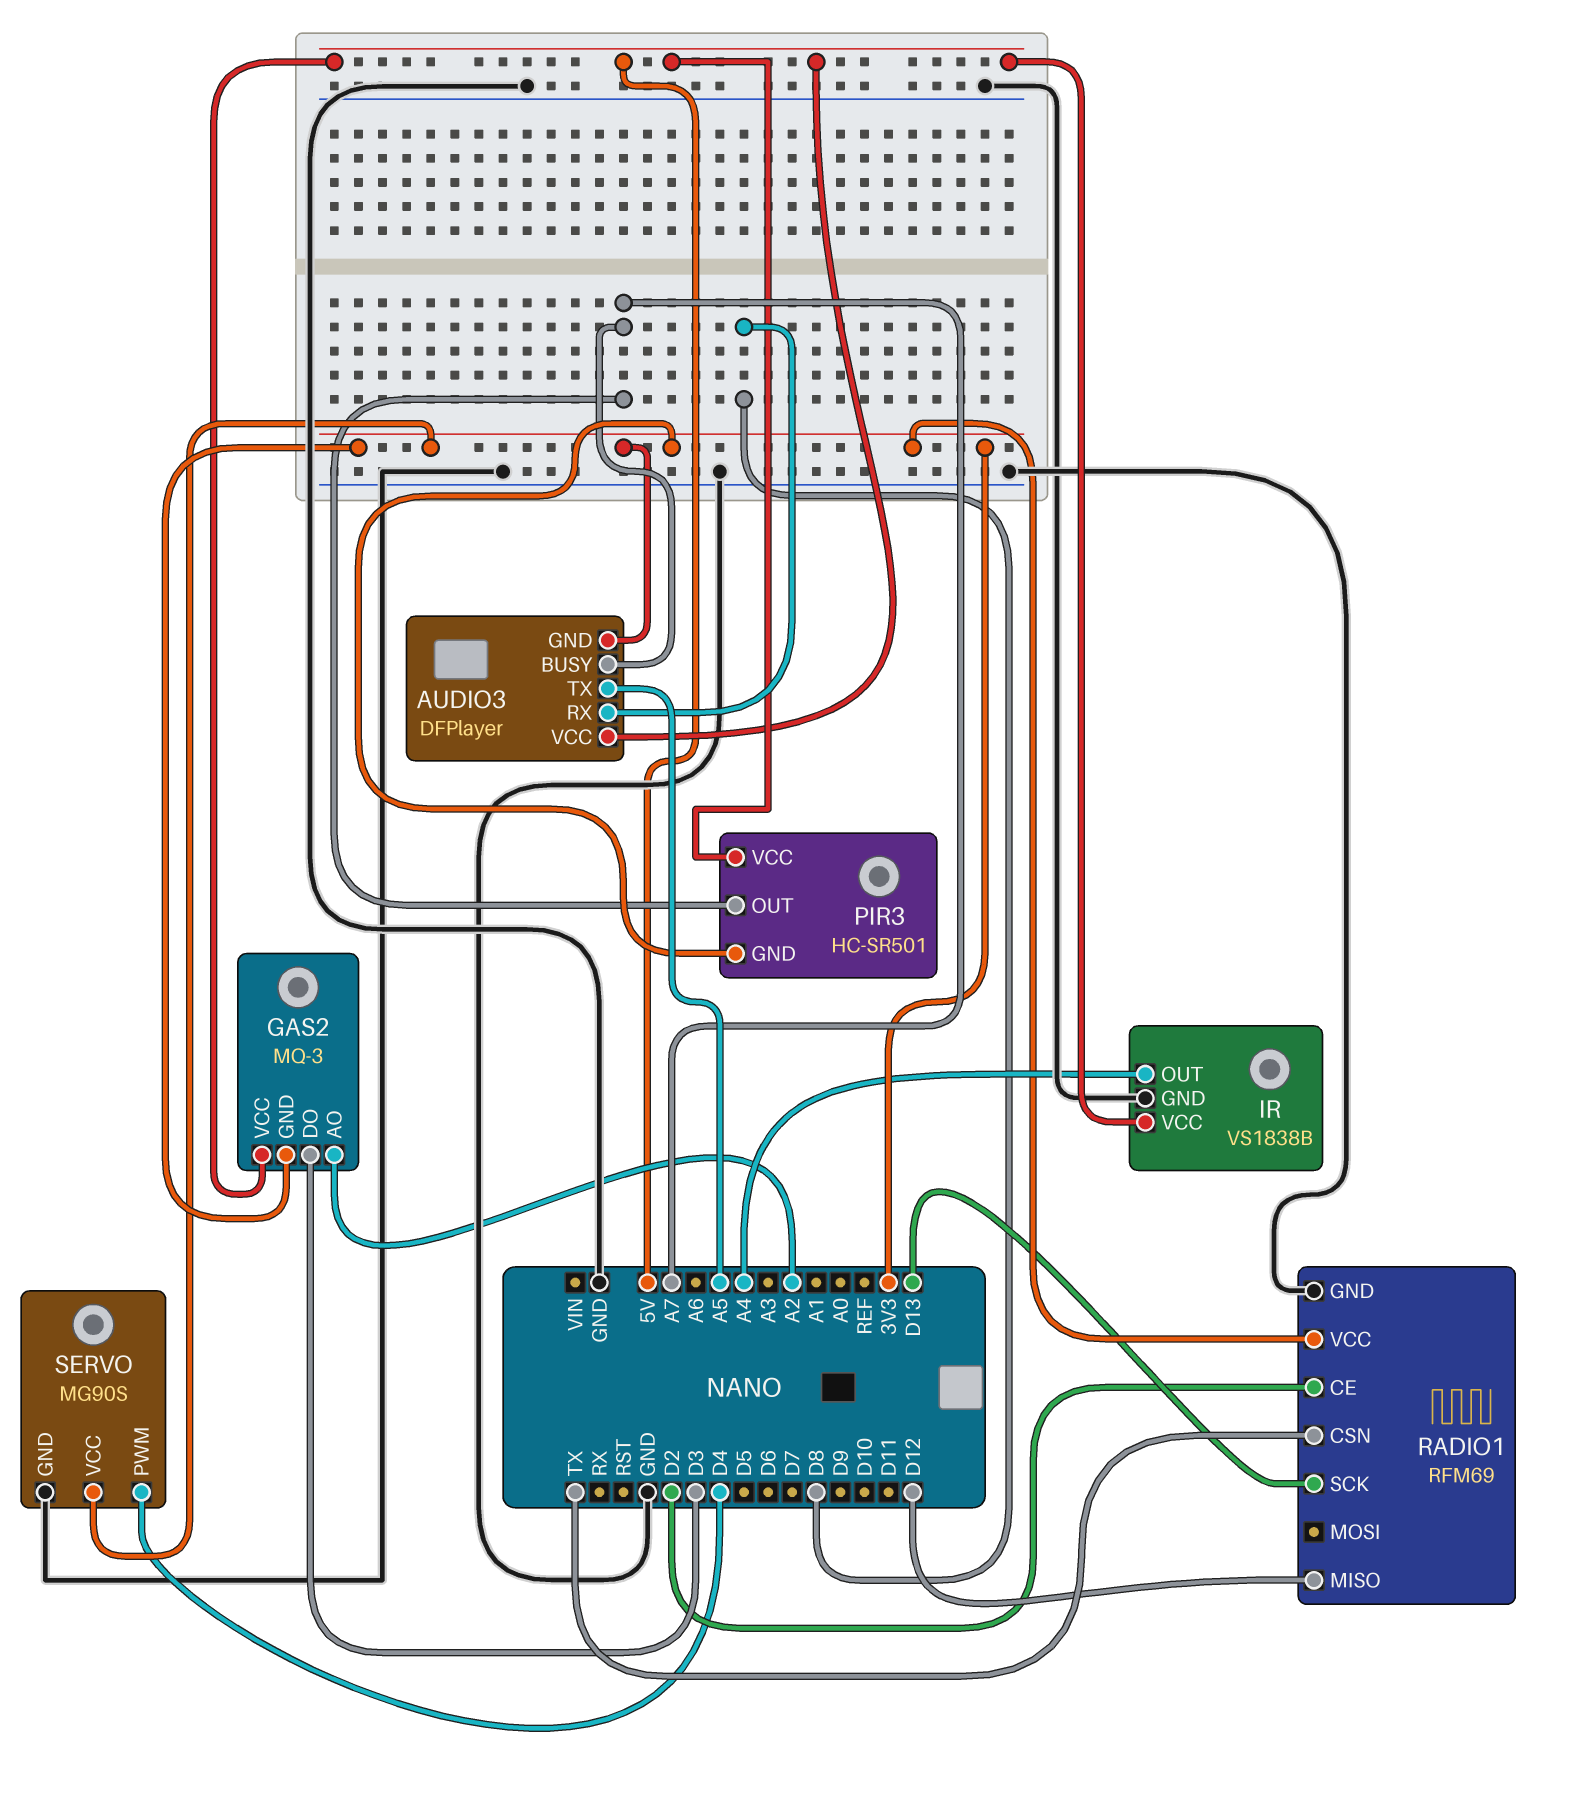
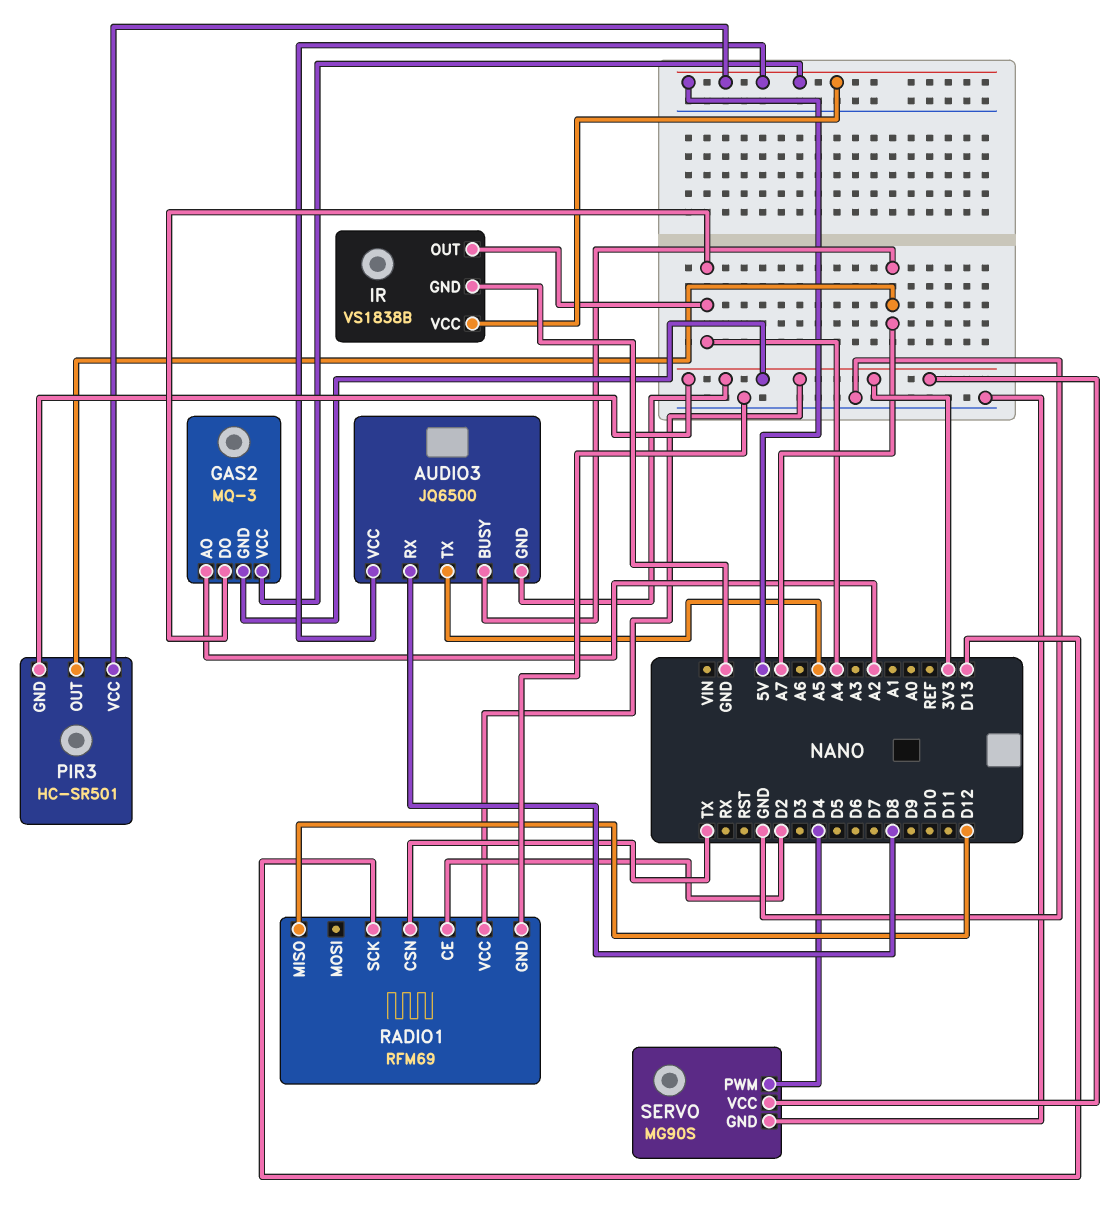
AUDIO3: DFPlayer -> JQ6500
GAS2 pin DO: D3 -> A4

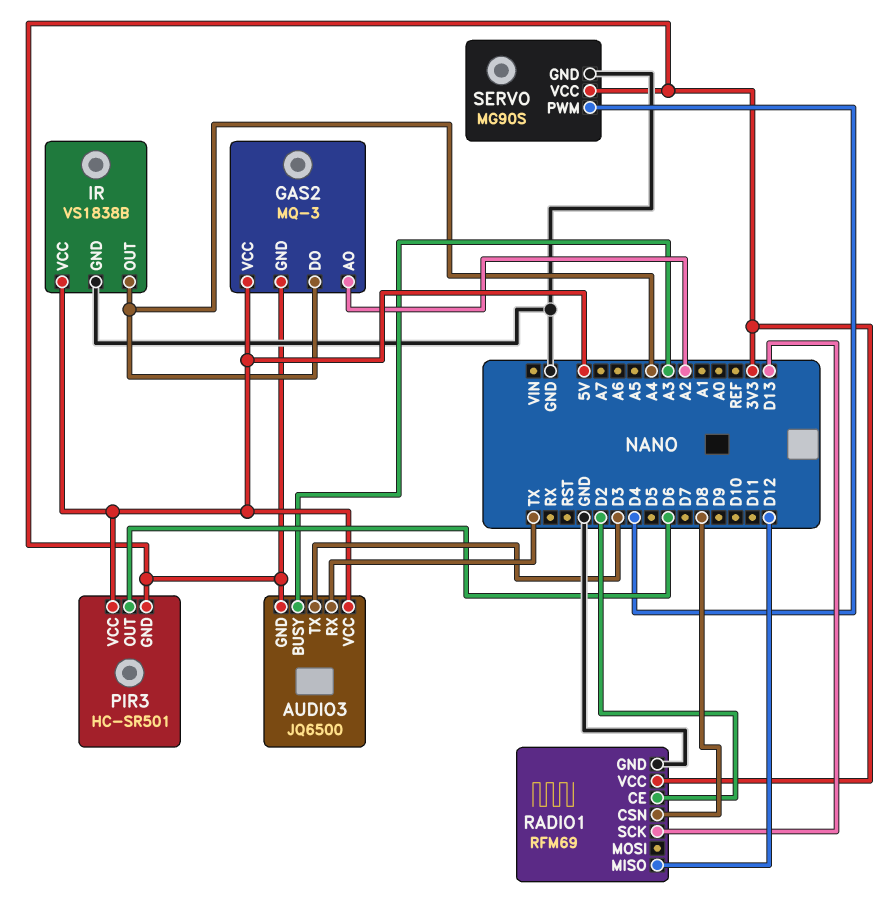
AUDIO3 pin BUSY: A7 -> A3
AUDIO3 pin RX: D8 -> TX
AUDIO3 pin TX: A5 -> D3
PIR3 pin OUT: A7 -> D6
RADIO1 pin CSN: TX -> D8

